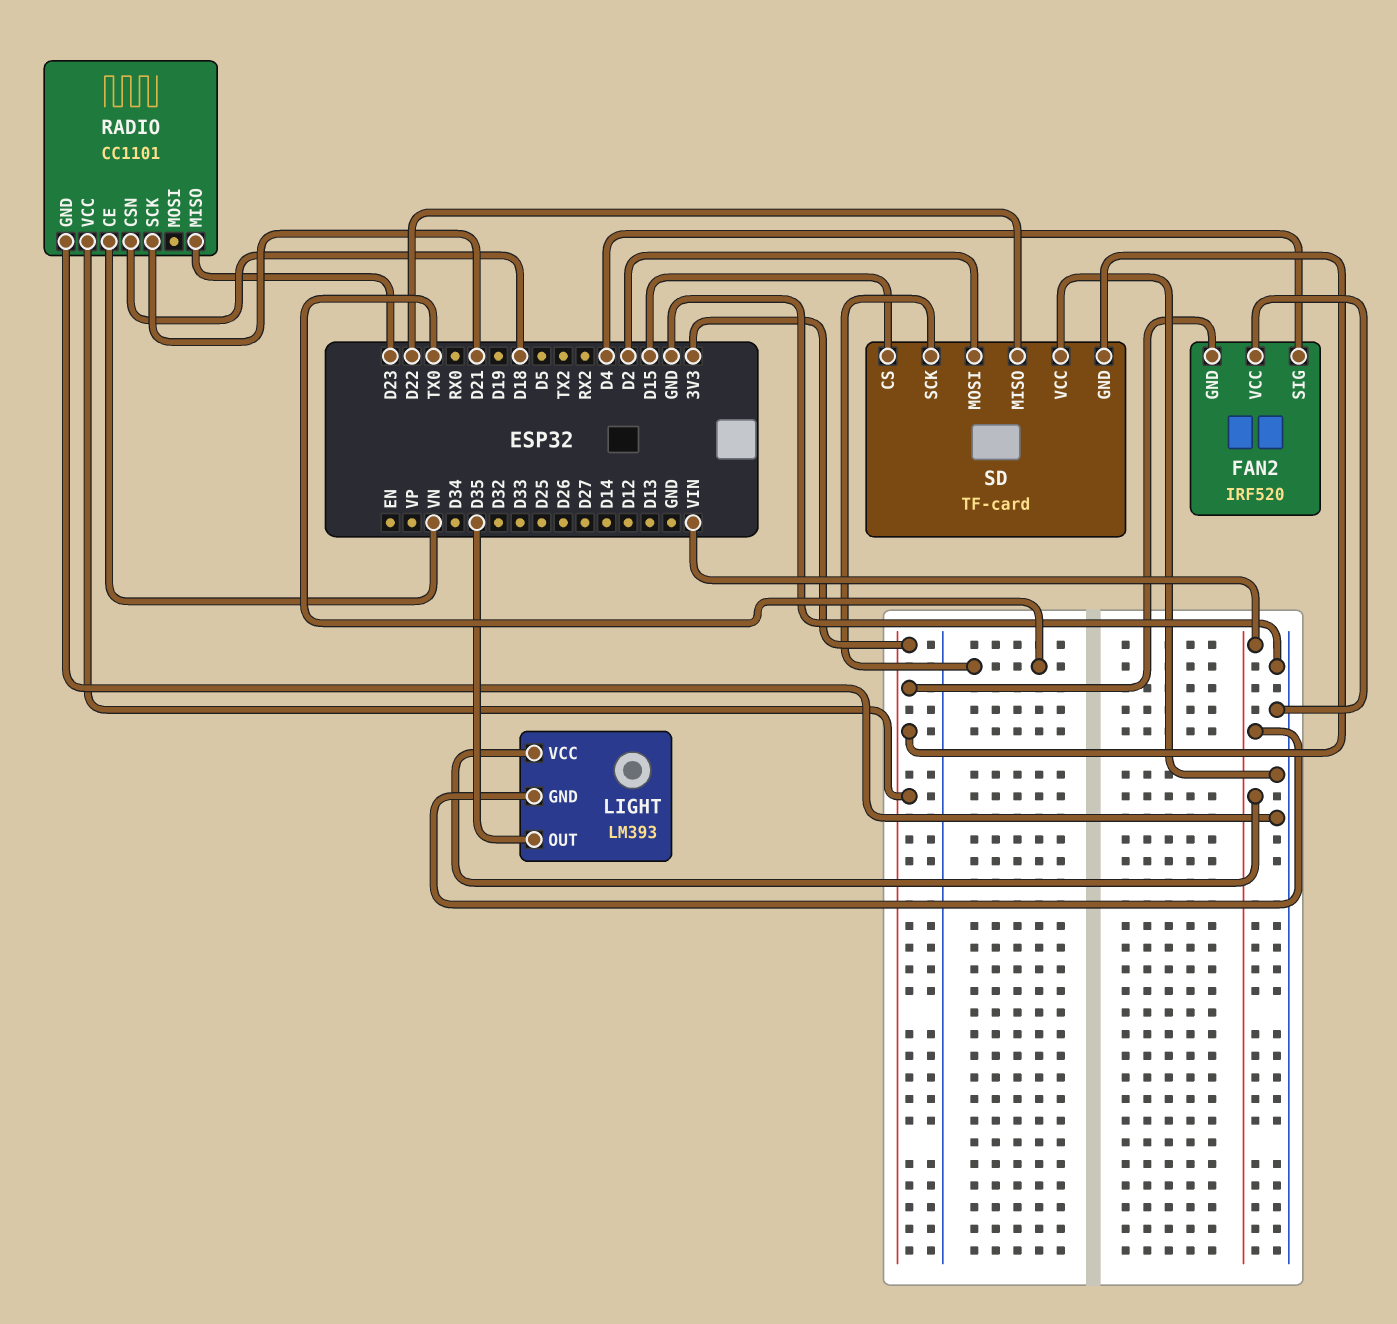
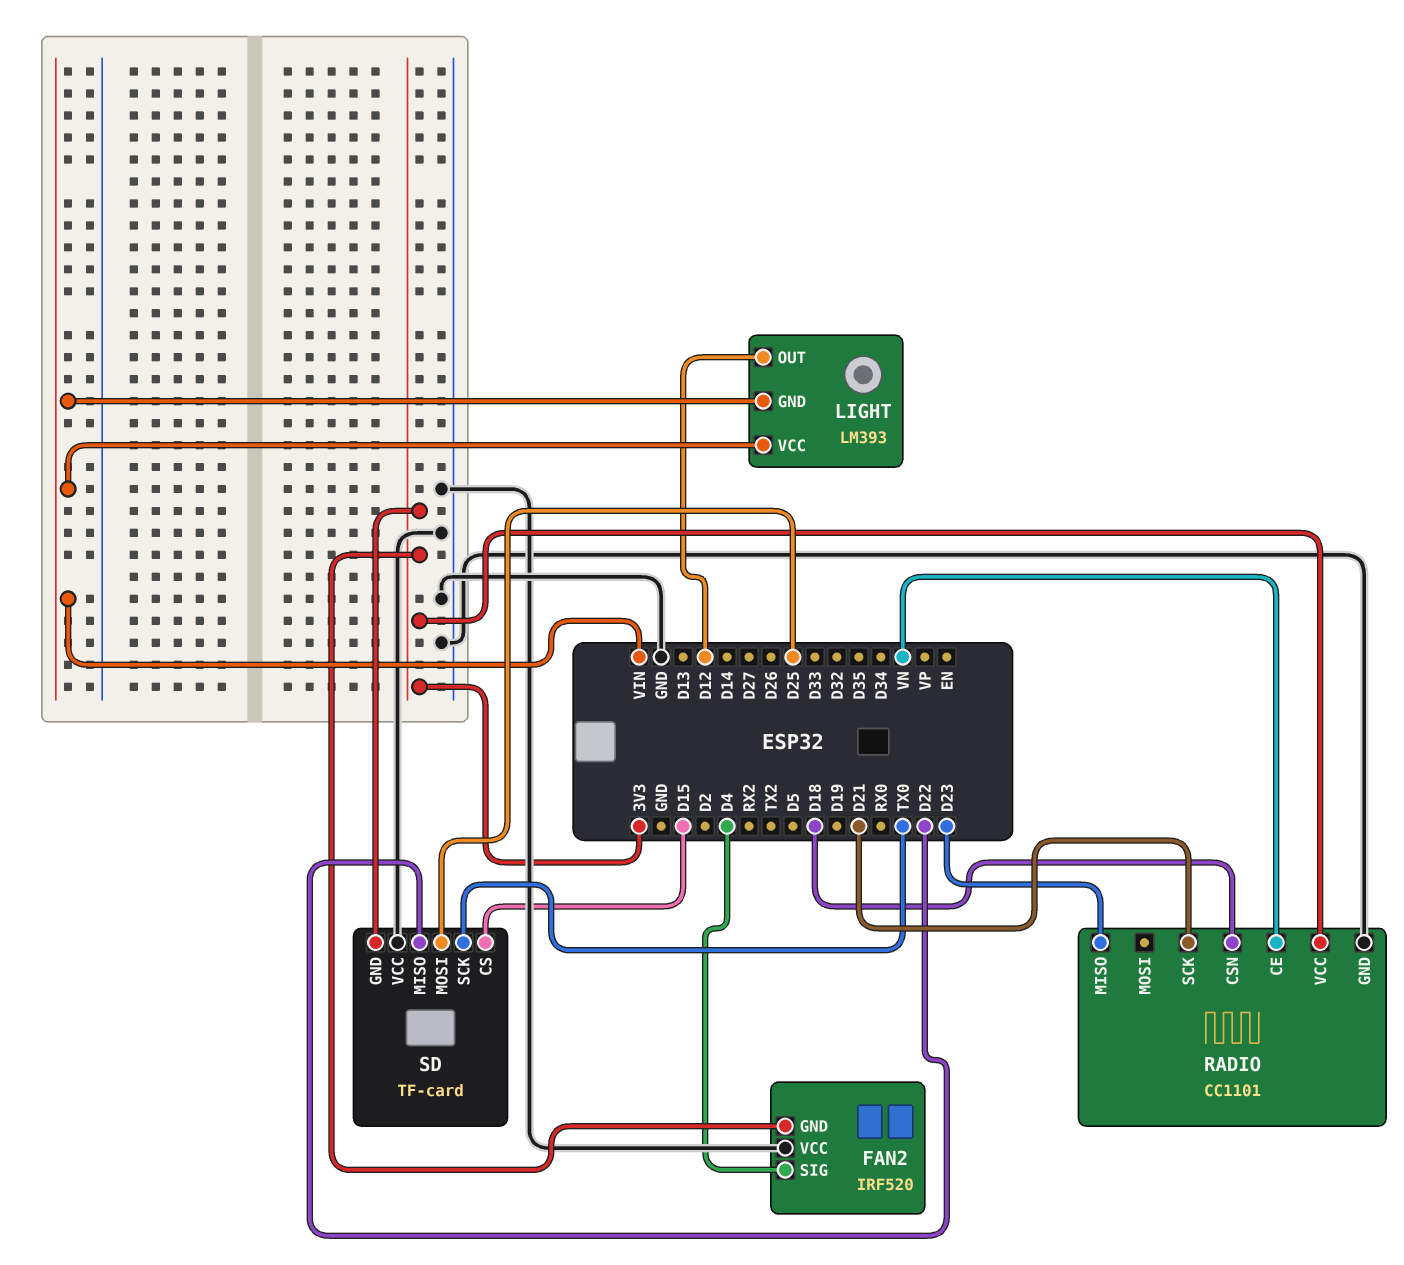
LIGHT pin OUT: D35 -> D12
SD pin MOSI: D2 -> D25

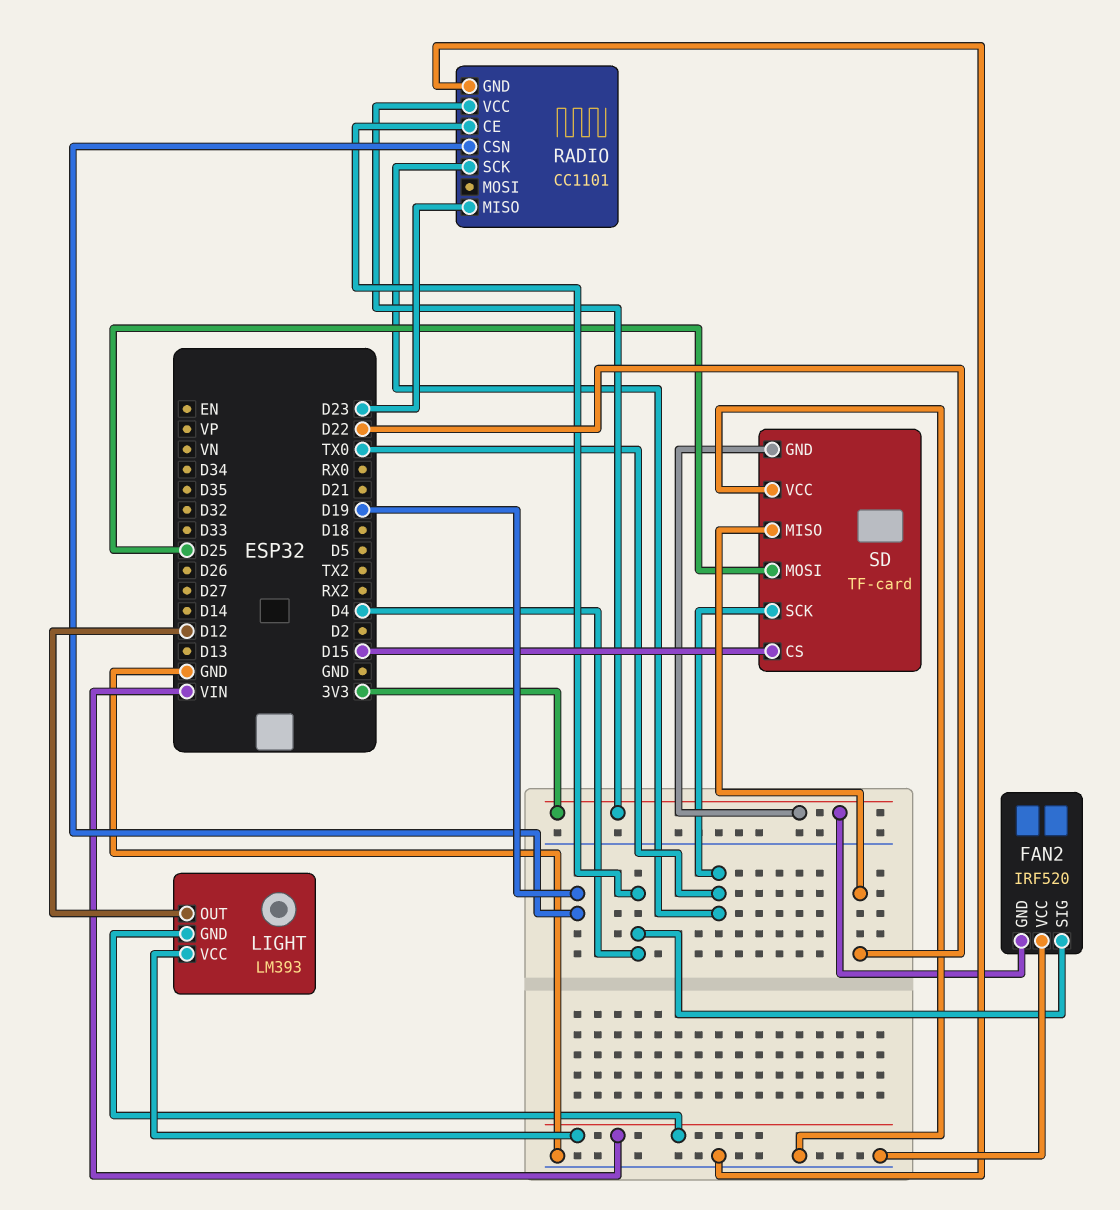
RADIO pin CE: VN -> D4
RADIO pin CSN: D18 -> D19
RADIO pin SCK: D21 -> TX0

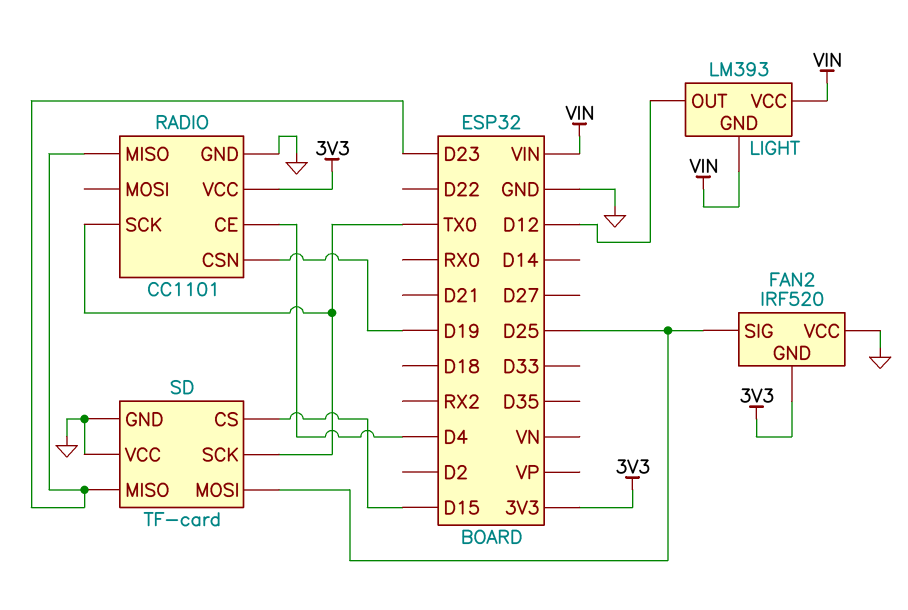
FAN2 pin SIG: D4 -> D25
SD pin GND: 3V3 -> GND
SD pin MISO: D22 -> D23

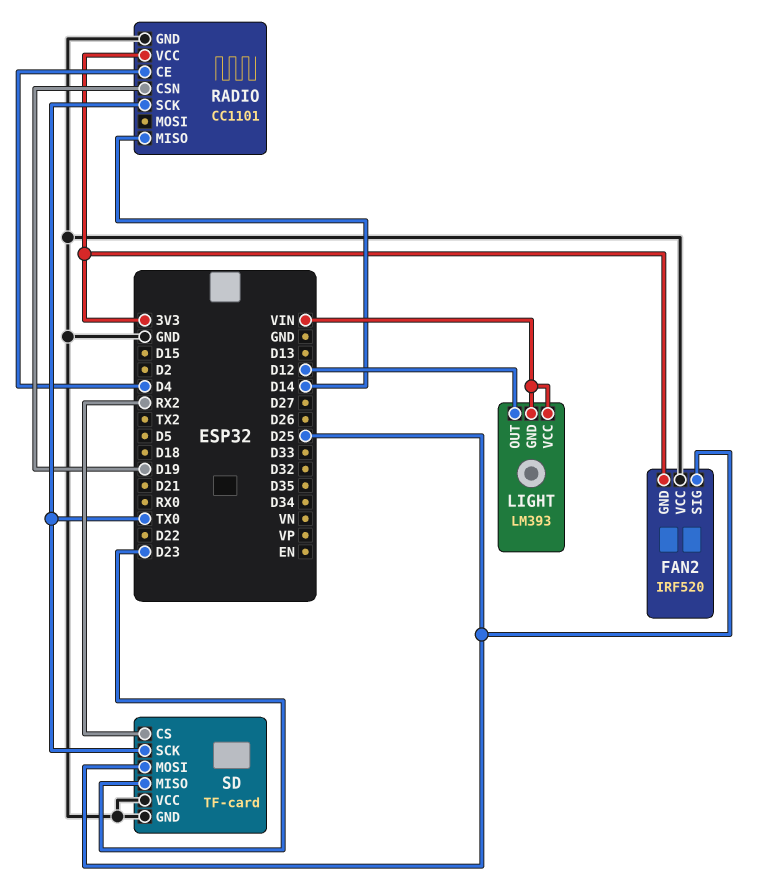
RADIO pin MISO: D23 -> D14
SD pin CS: D15 -> RX2

